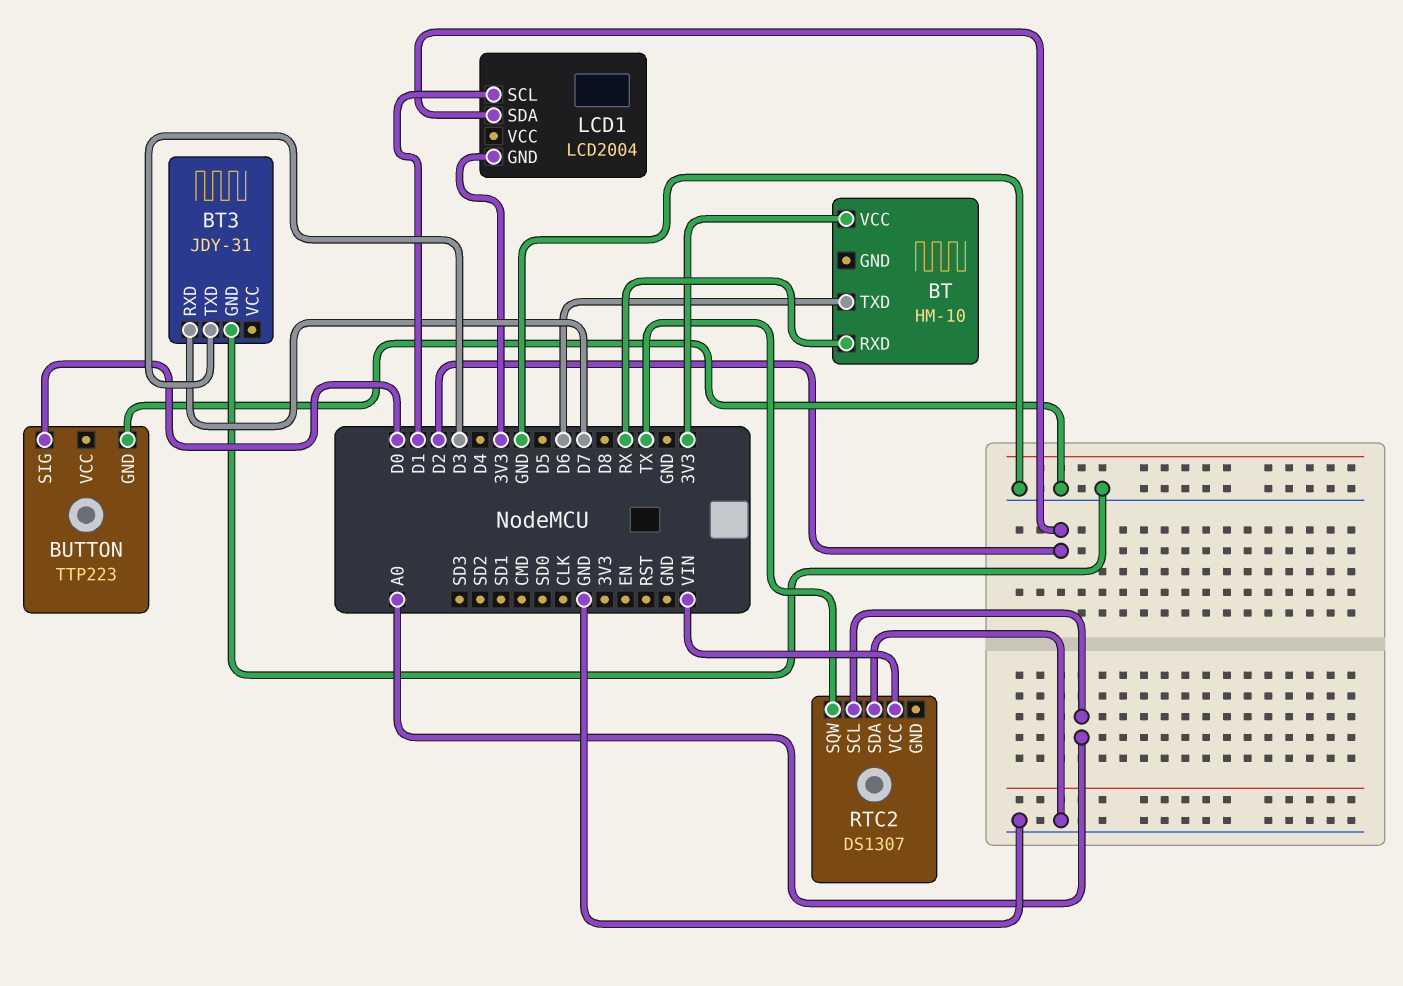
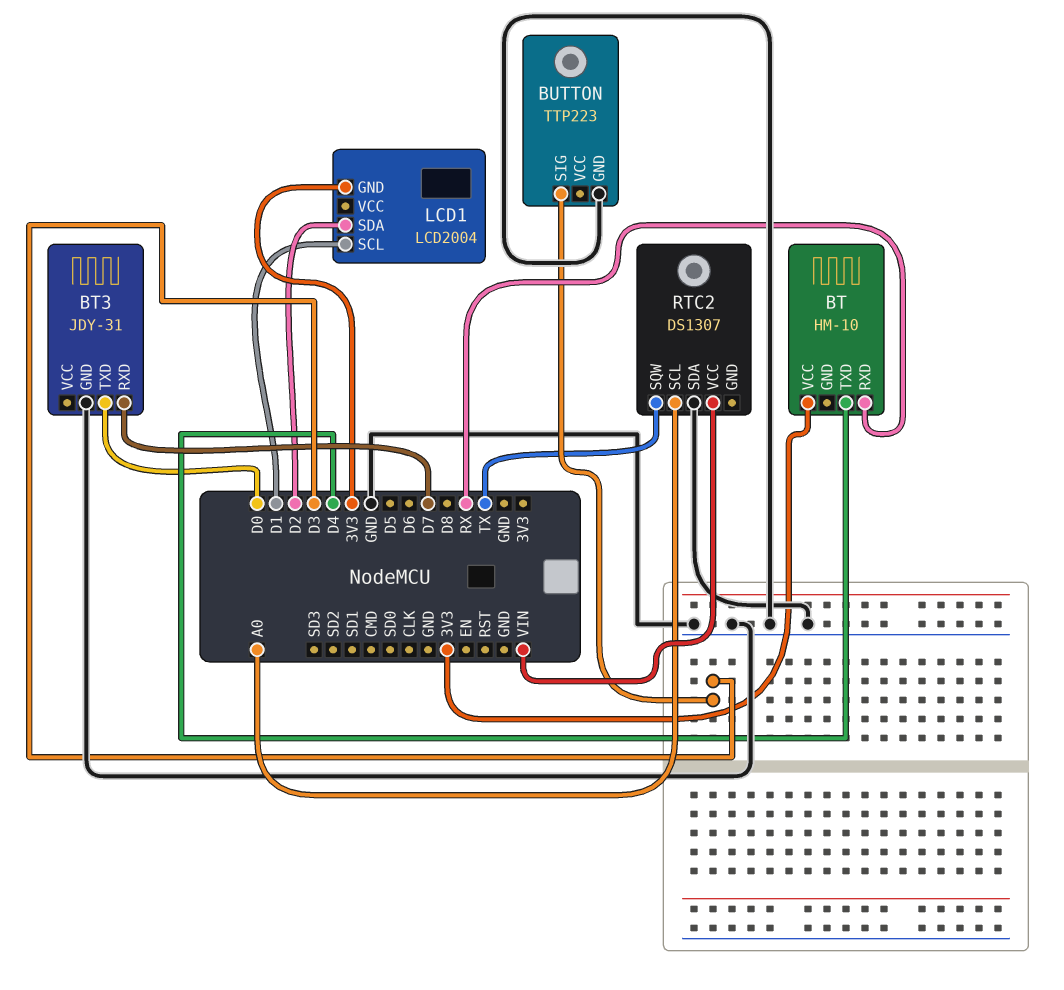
BT pin TXD: D6 -> D4
BT3 pin TXD: D3 -> D0
BUTTON pin SIG: D0 -> D3

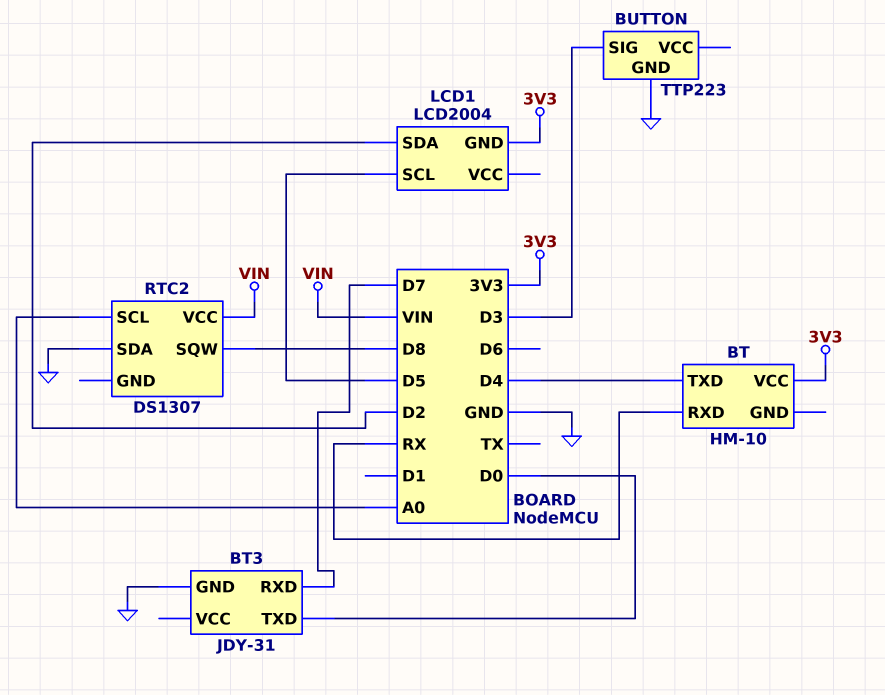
LCD1 pin SCL: D1 -> D5
RTC2 pin SQW: TX -> D8

